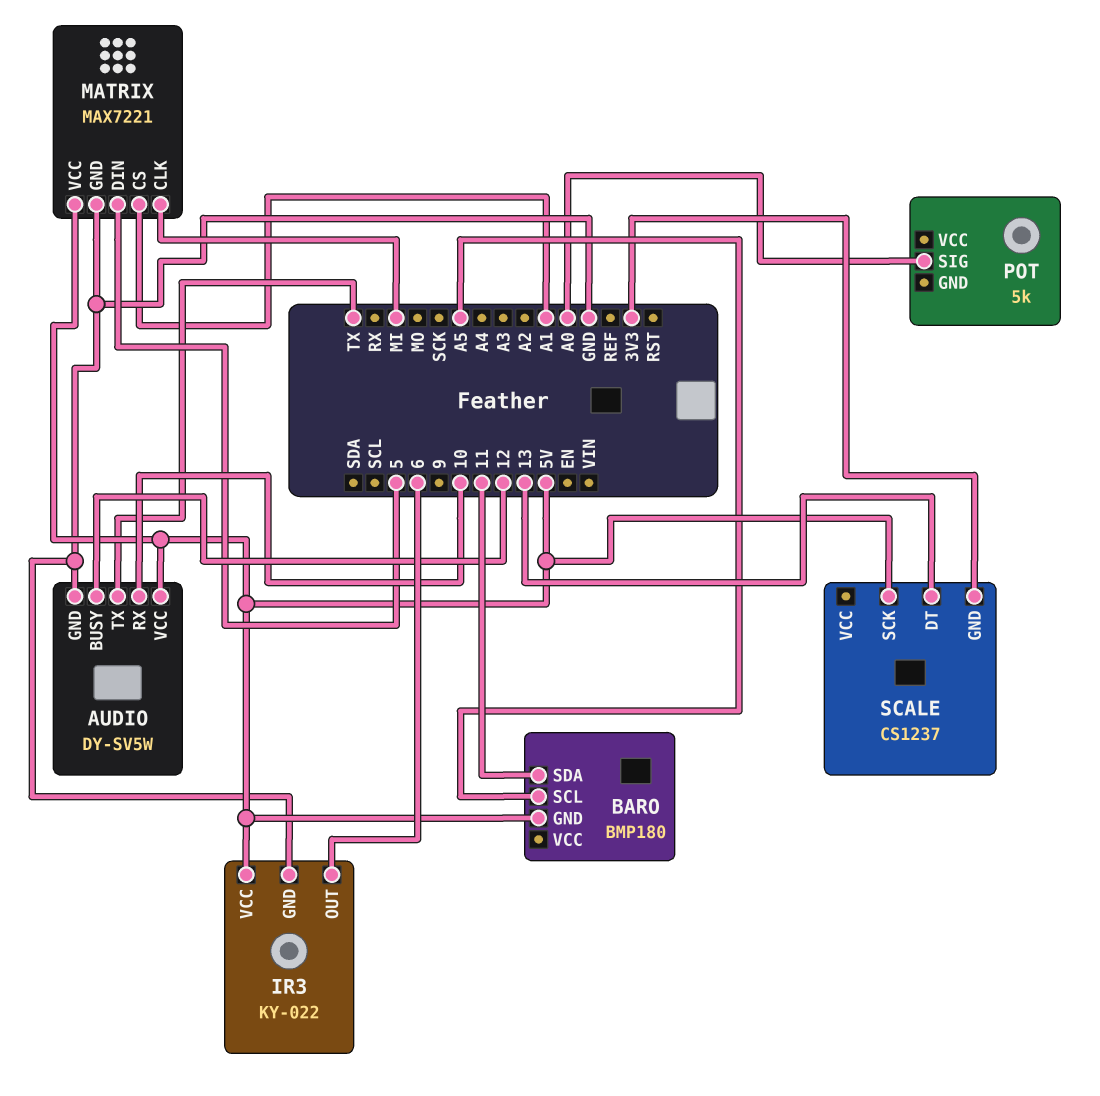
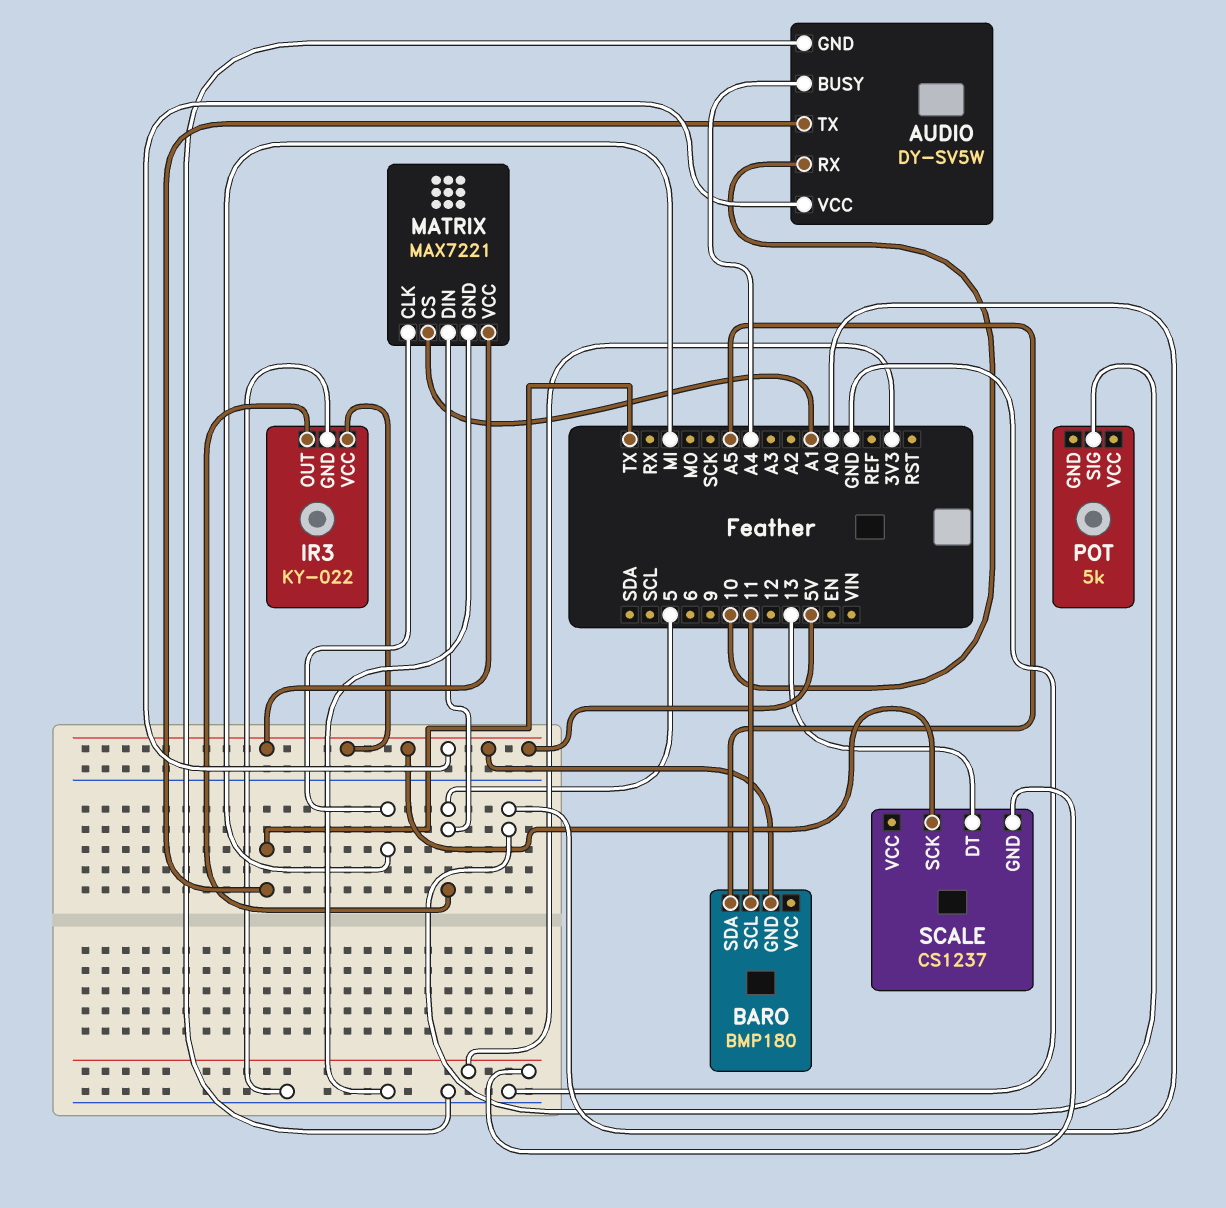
AUDIO pin BUSY: 12 -> A4
BARO pin SCL: A5 -> 11
BARO pin SDA: 11 -> A5
IR3 pin OUT: 6 -> 5

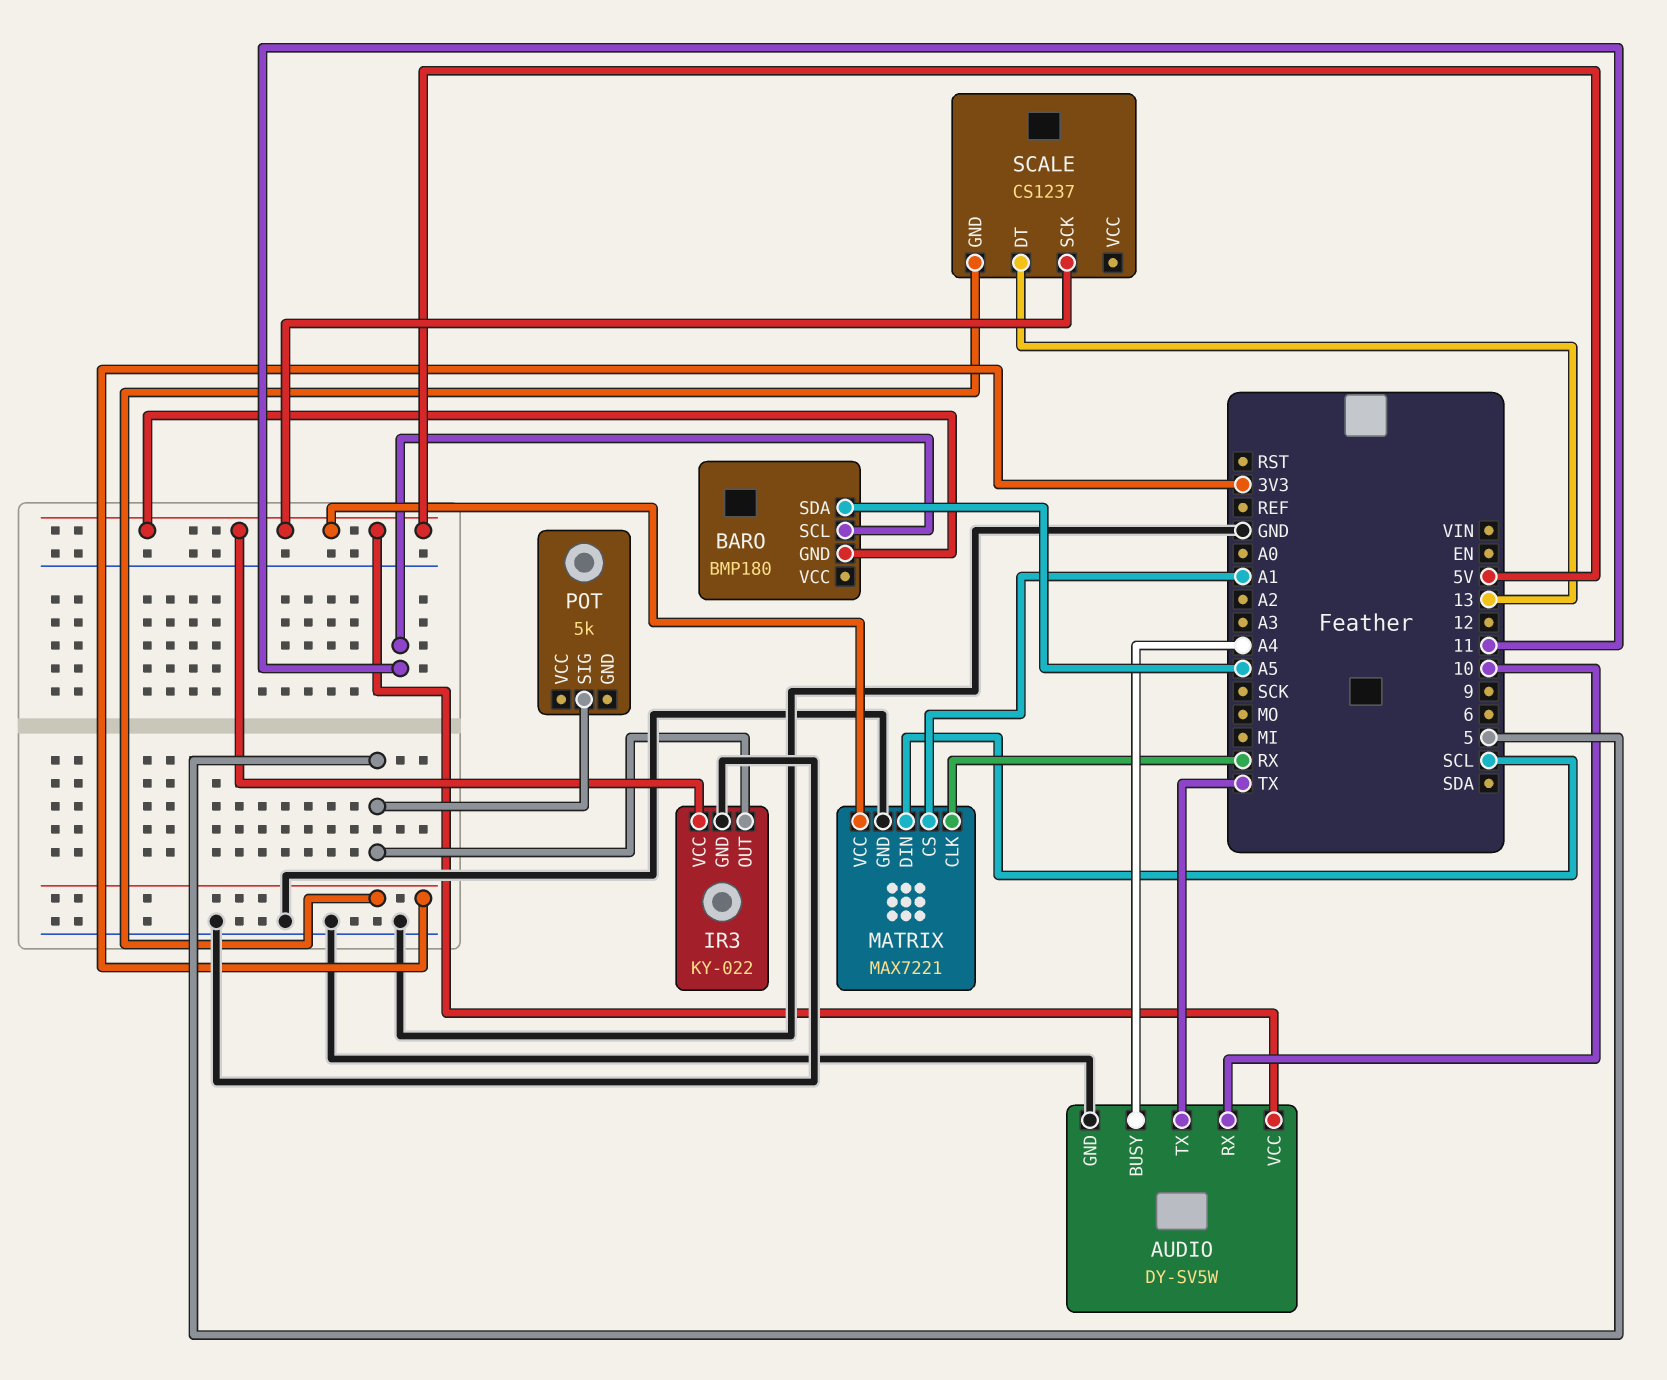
MATRIX pin CLK: MI -> RX
MATRIX pin DIN: 5 -> SCL
POT pin SIG: A0 -> 5

